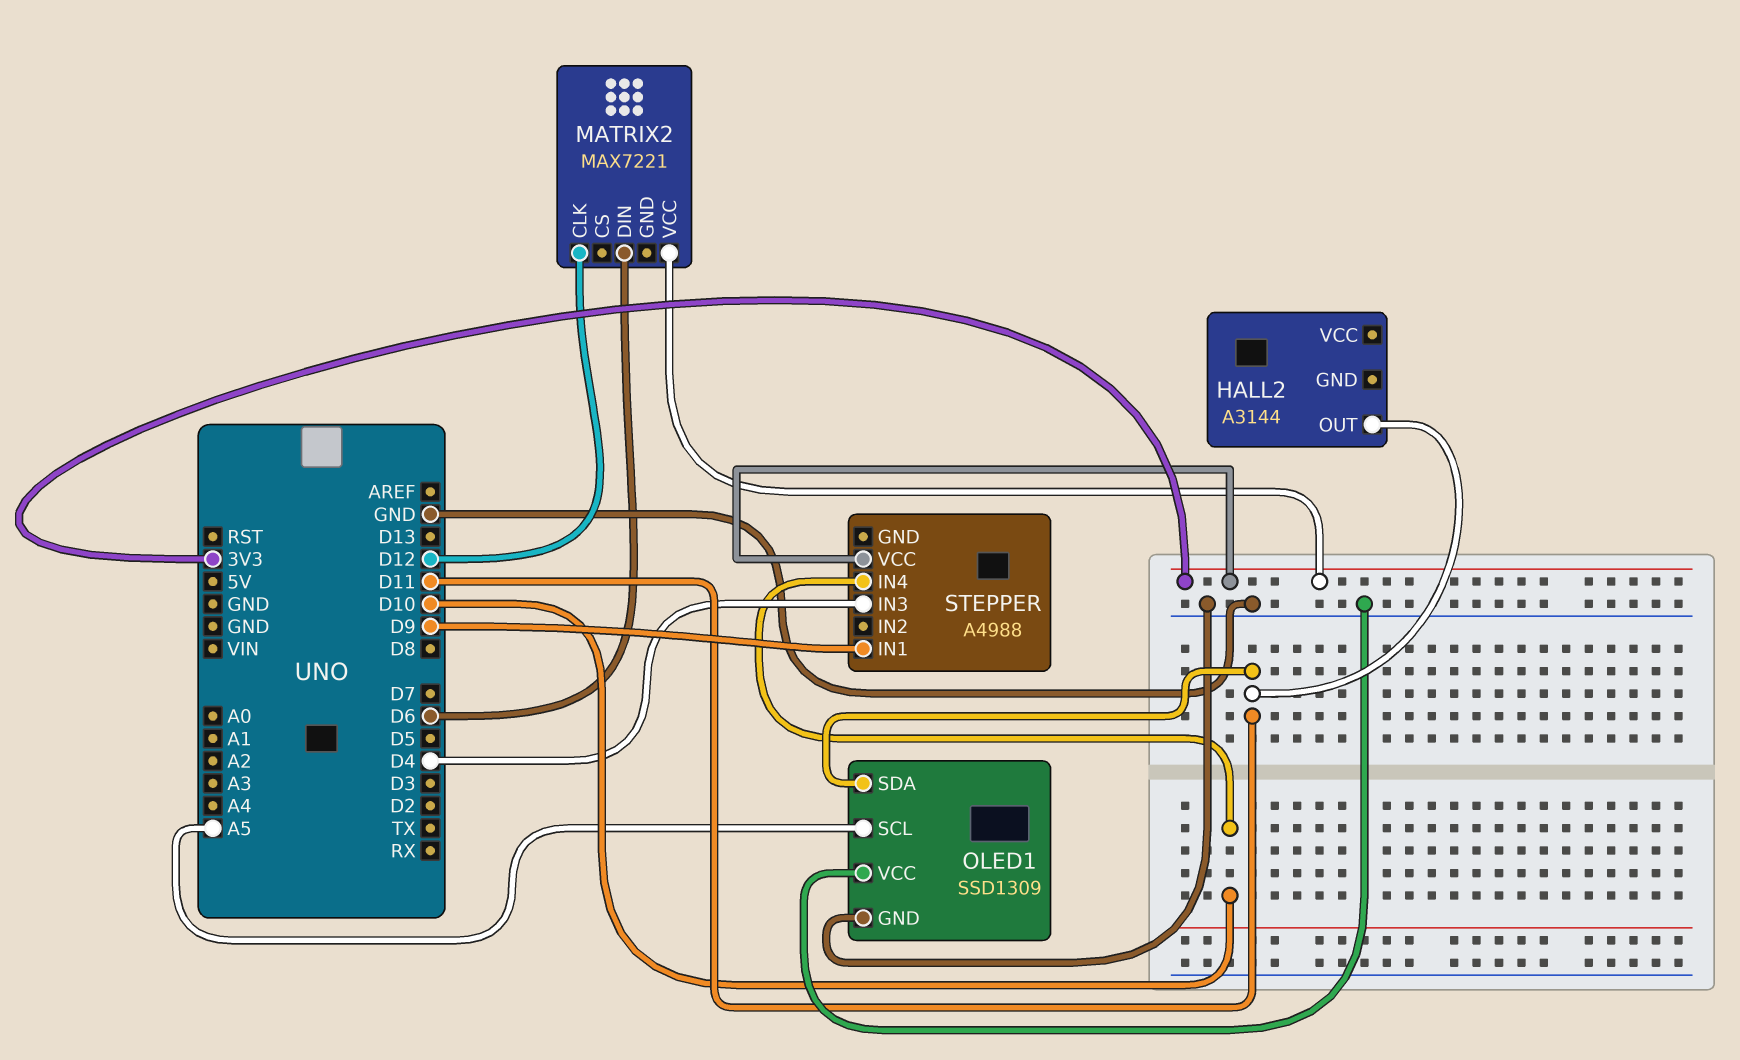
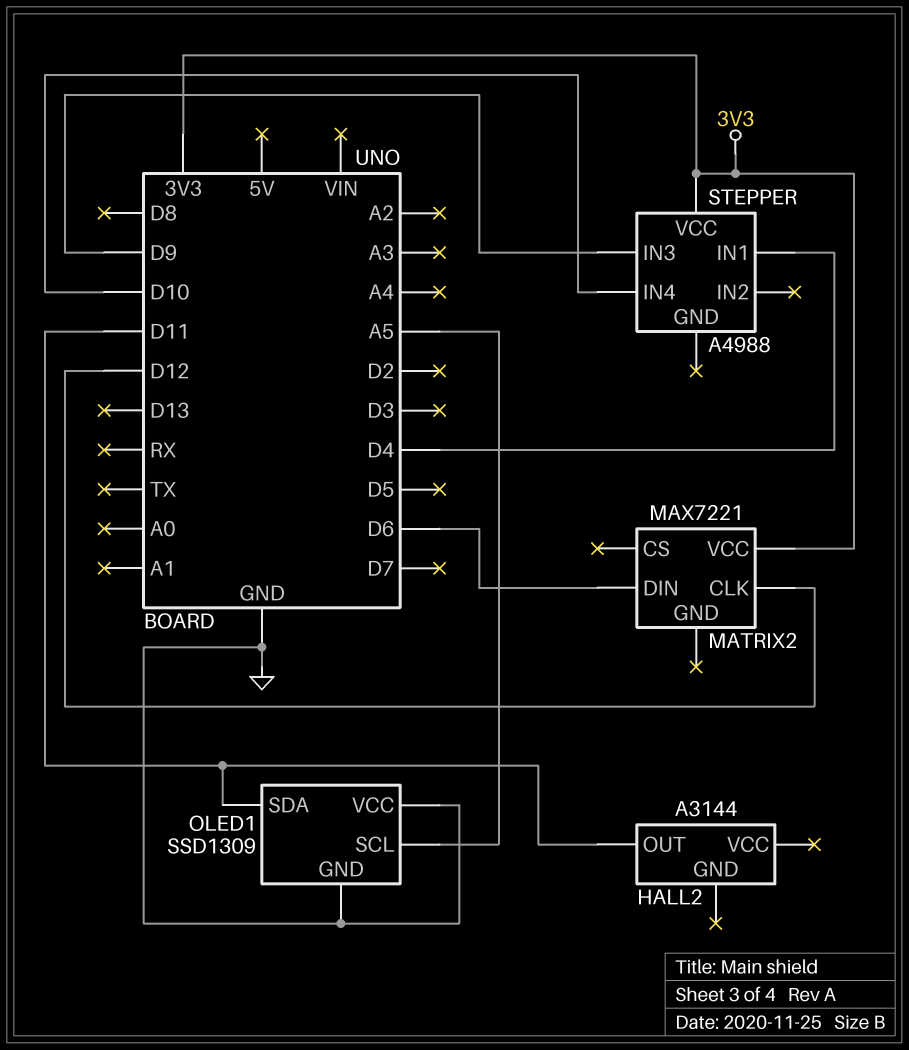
STEPPER pin IN1: D9 -> D4
STEPPER pin IN3: D4 -> D9

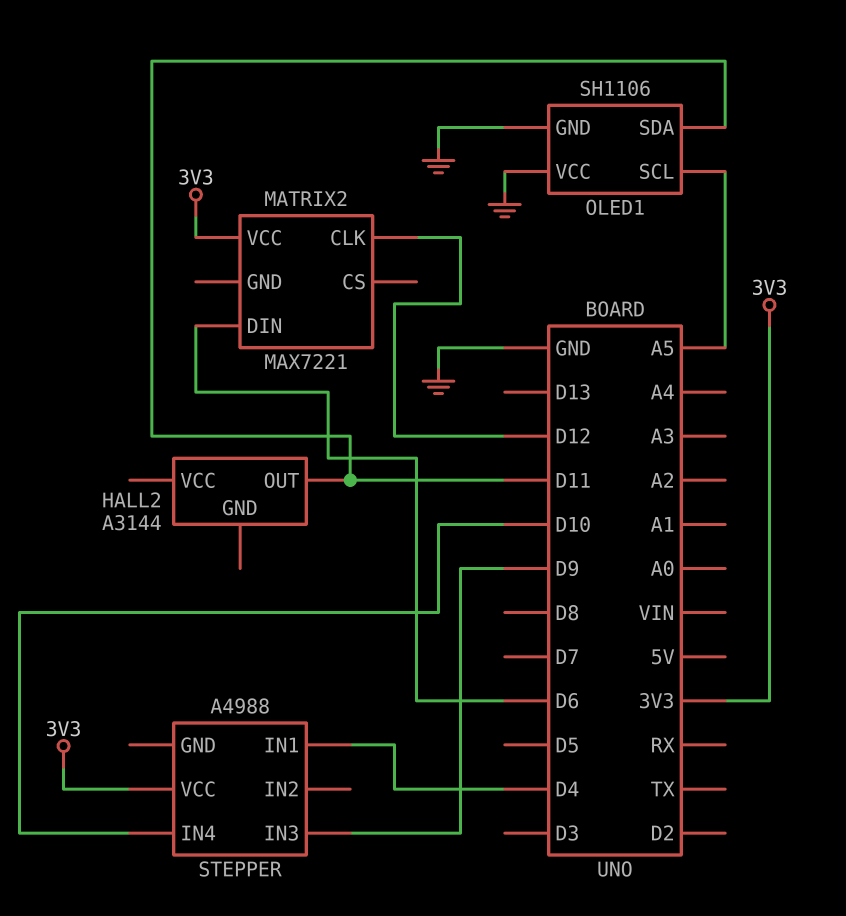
OLED1: SSD1309 -> SH1106

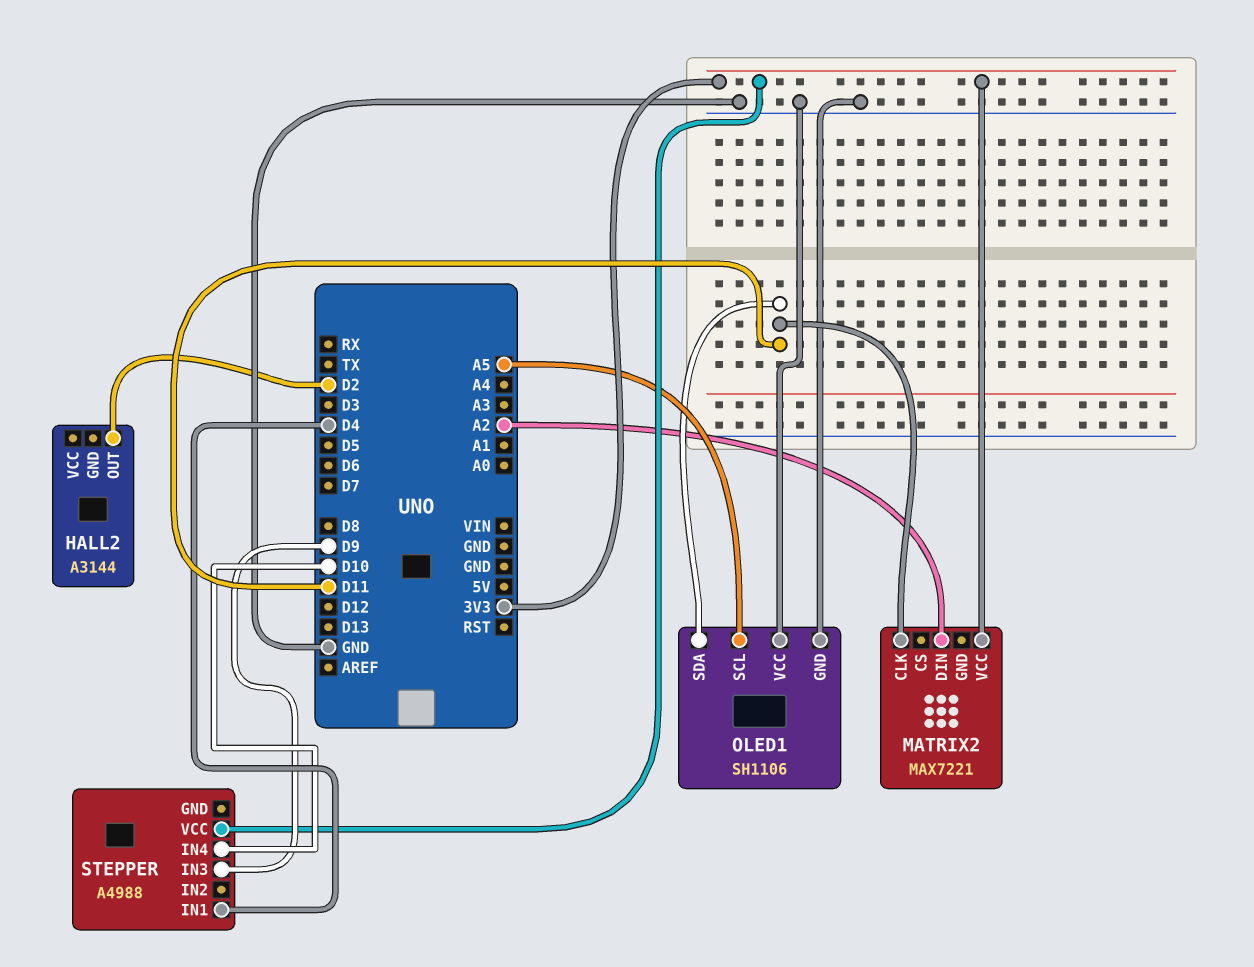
HALL2 pin OUT: D11 -> D2
MATRIX2 pin CLK: D12 -> D11
MATRIX2 pin DIN: D6 -> A2

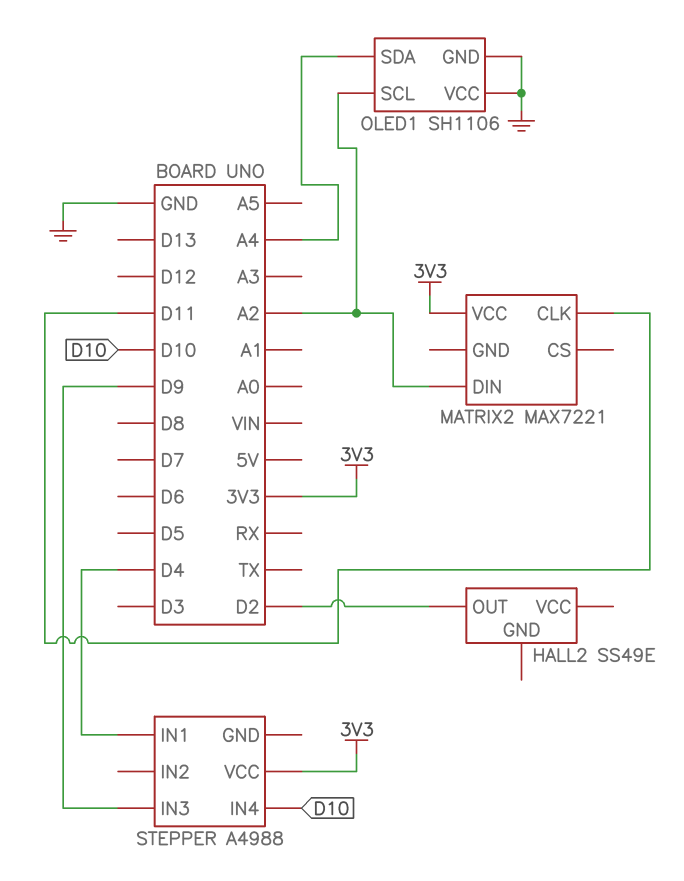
HALL2: A3144 -> SS49E
OLED1 pin SCL: A5 -> A2
OLED1 pin SDA: D11 -> A4

